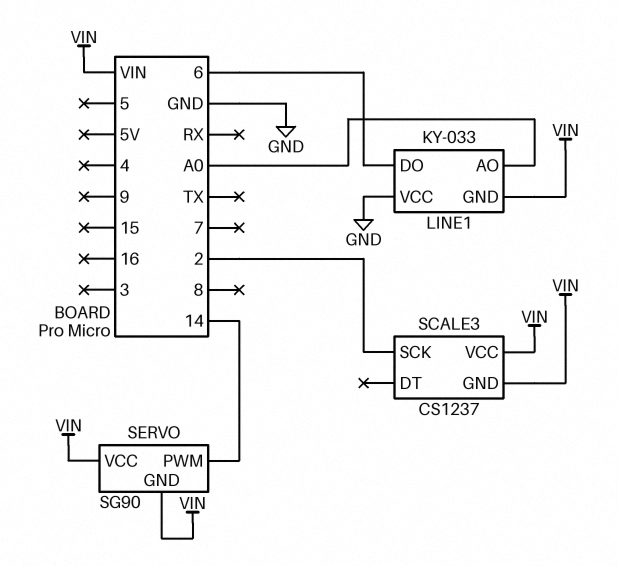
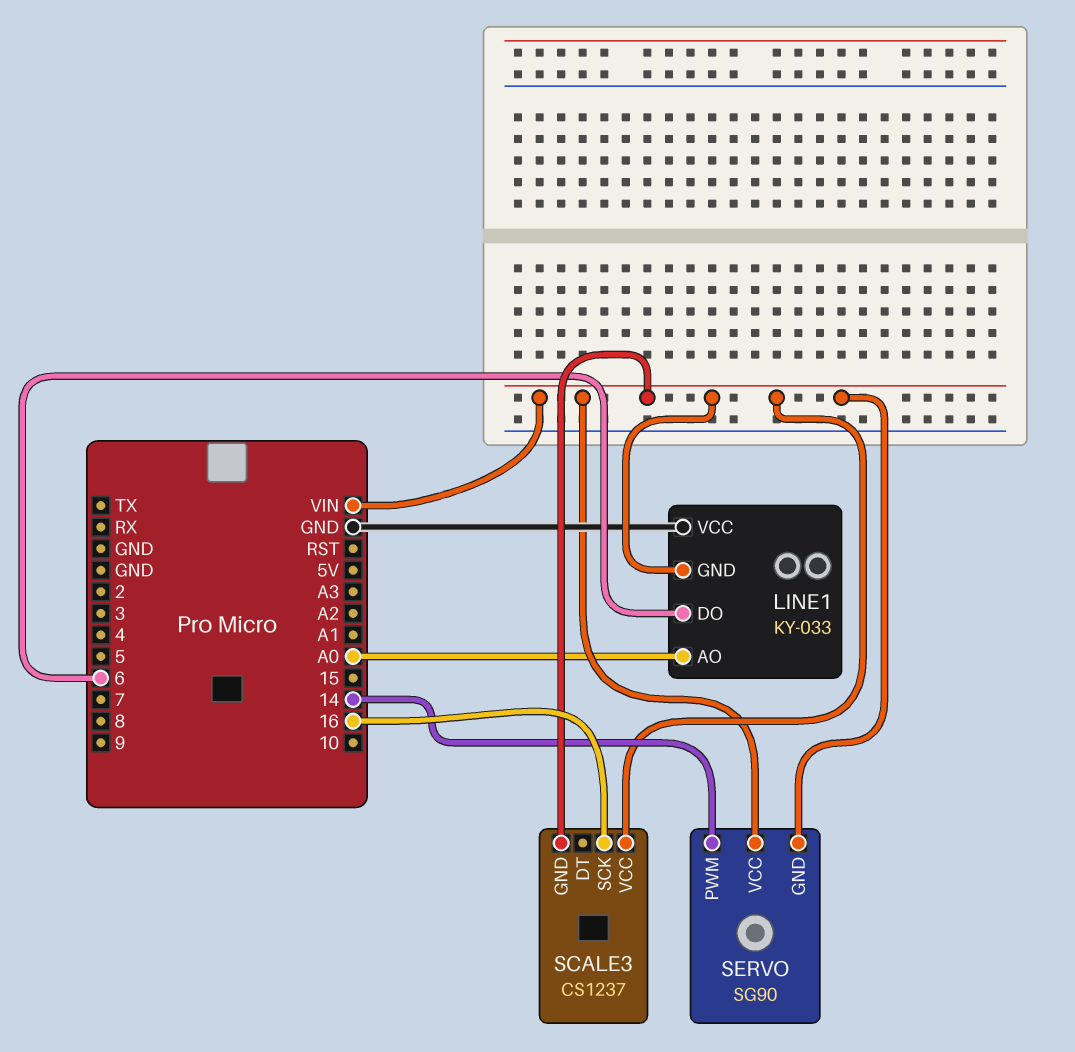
SCALE3 pin SCK: 2 -> 16

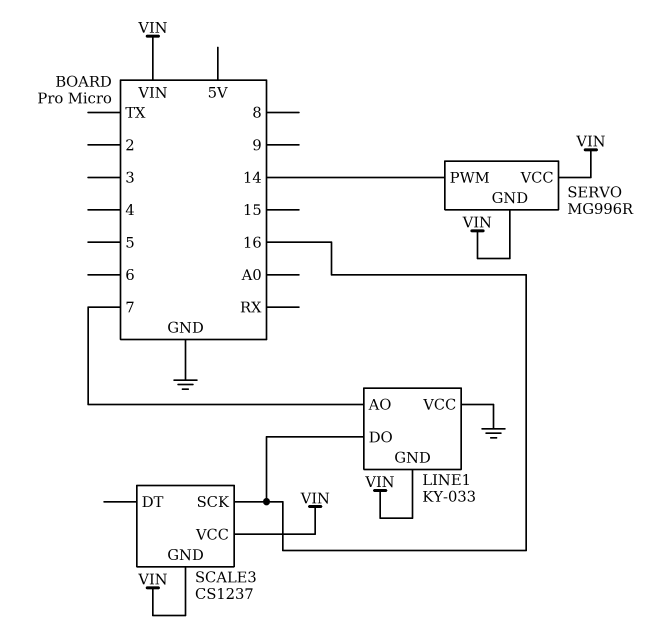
LINE1 pin AO: A0 -> 7
LINE1 pin DO: 6 -> 16
SERVO: SG90 -> MG996R

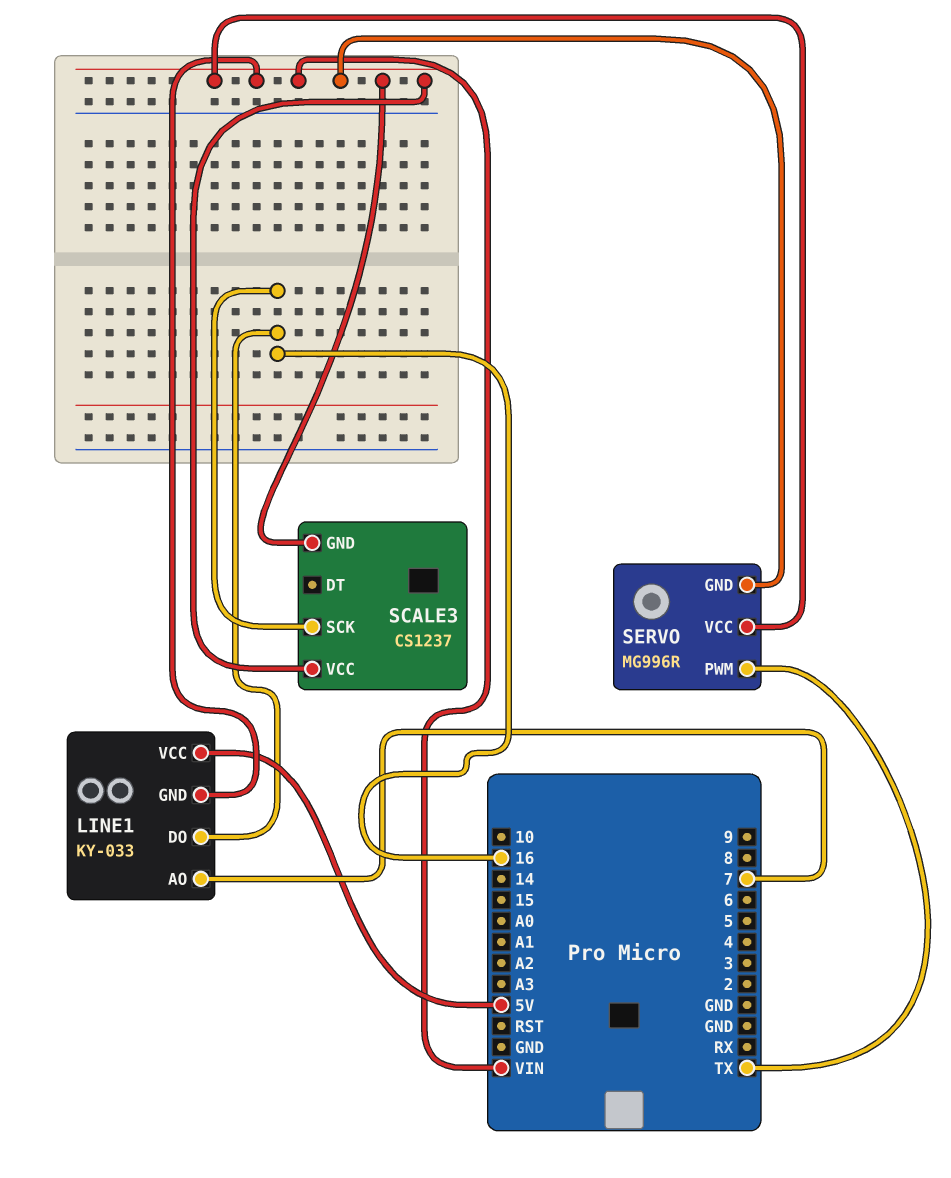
LINE1 pin VCC: GND -> 5V
SERVO pin PWM: 14 -> TX

